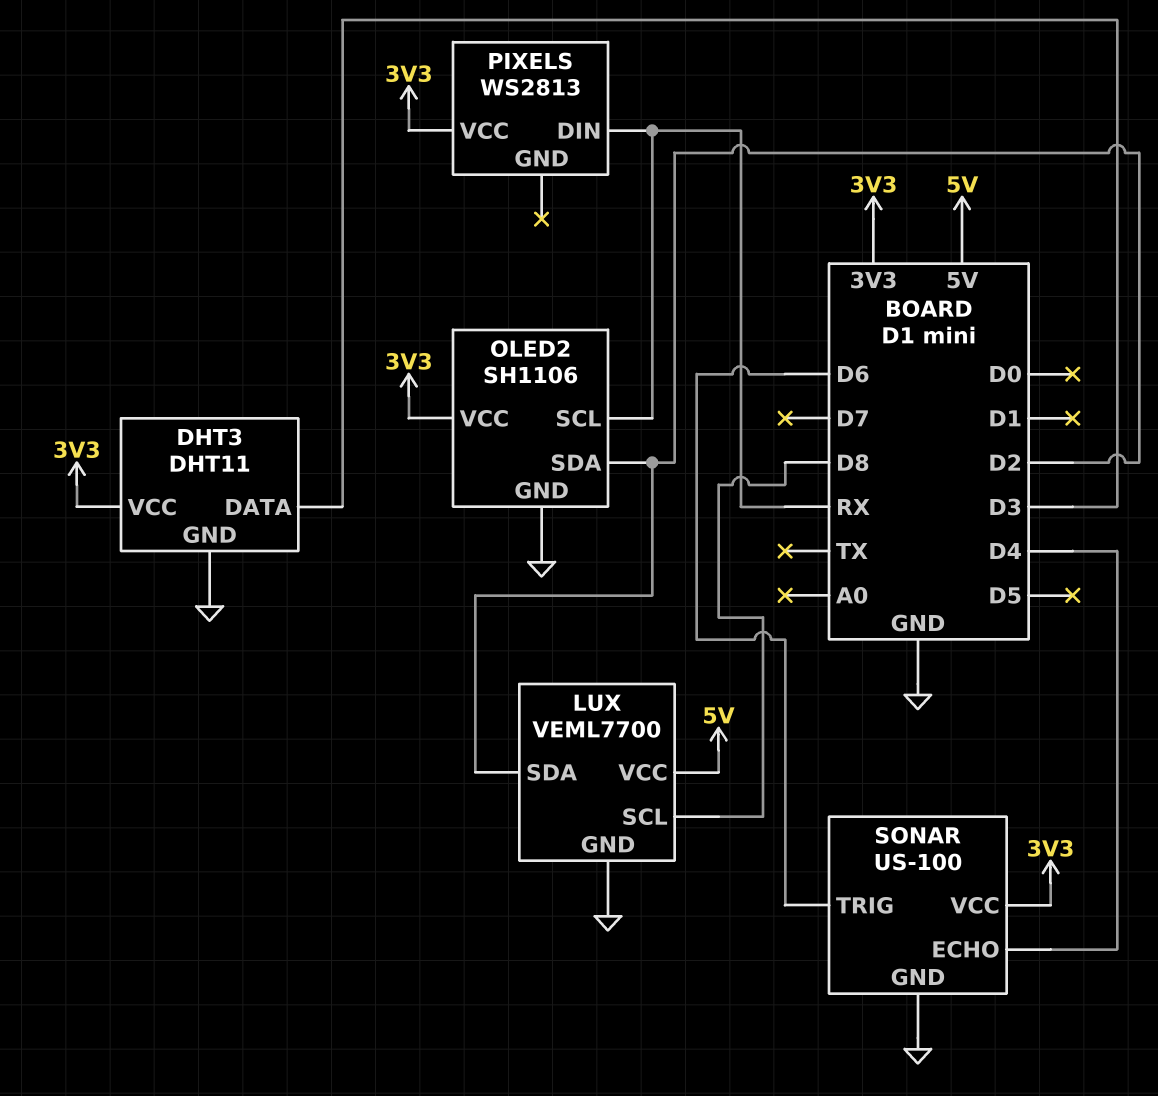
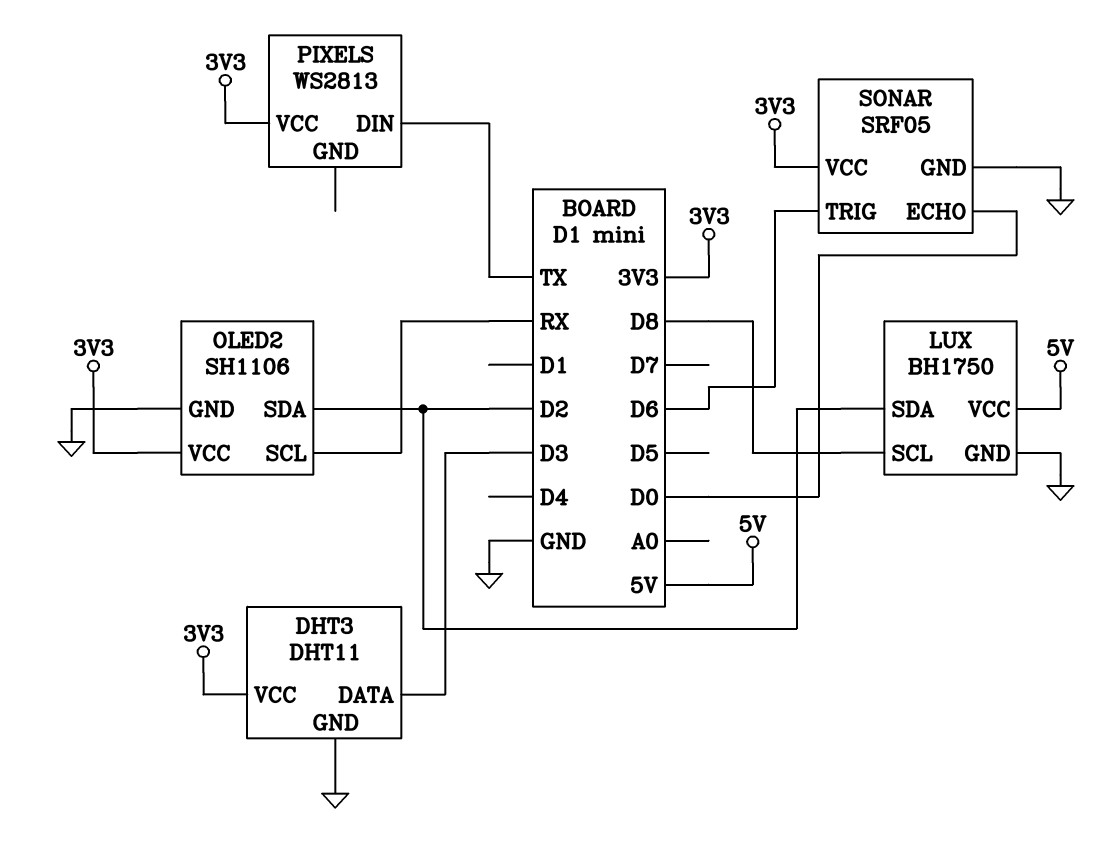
LUX: VEML7700 -> BH1750
PIXELS pin DIN: RX -> TX
SONAR: US-100 -> SRF05
SONAR pin ECHO: D4 -> D0

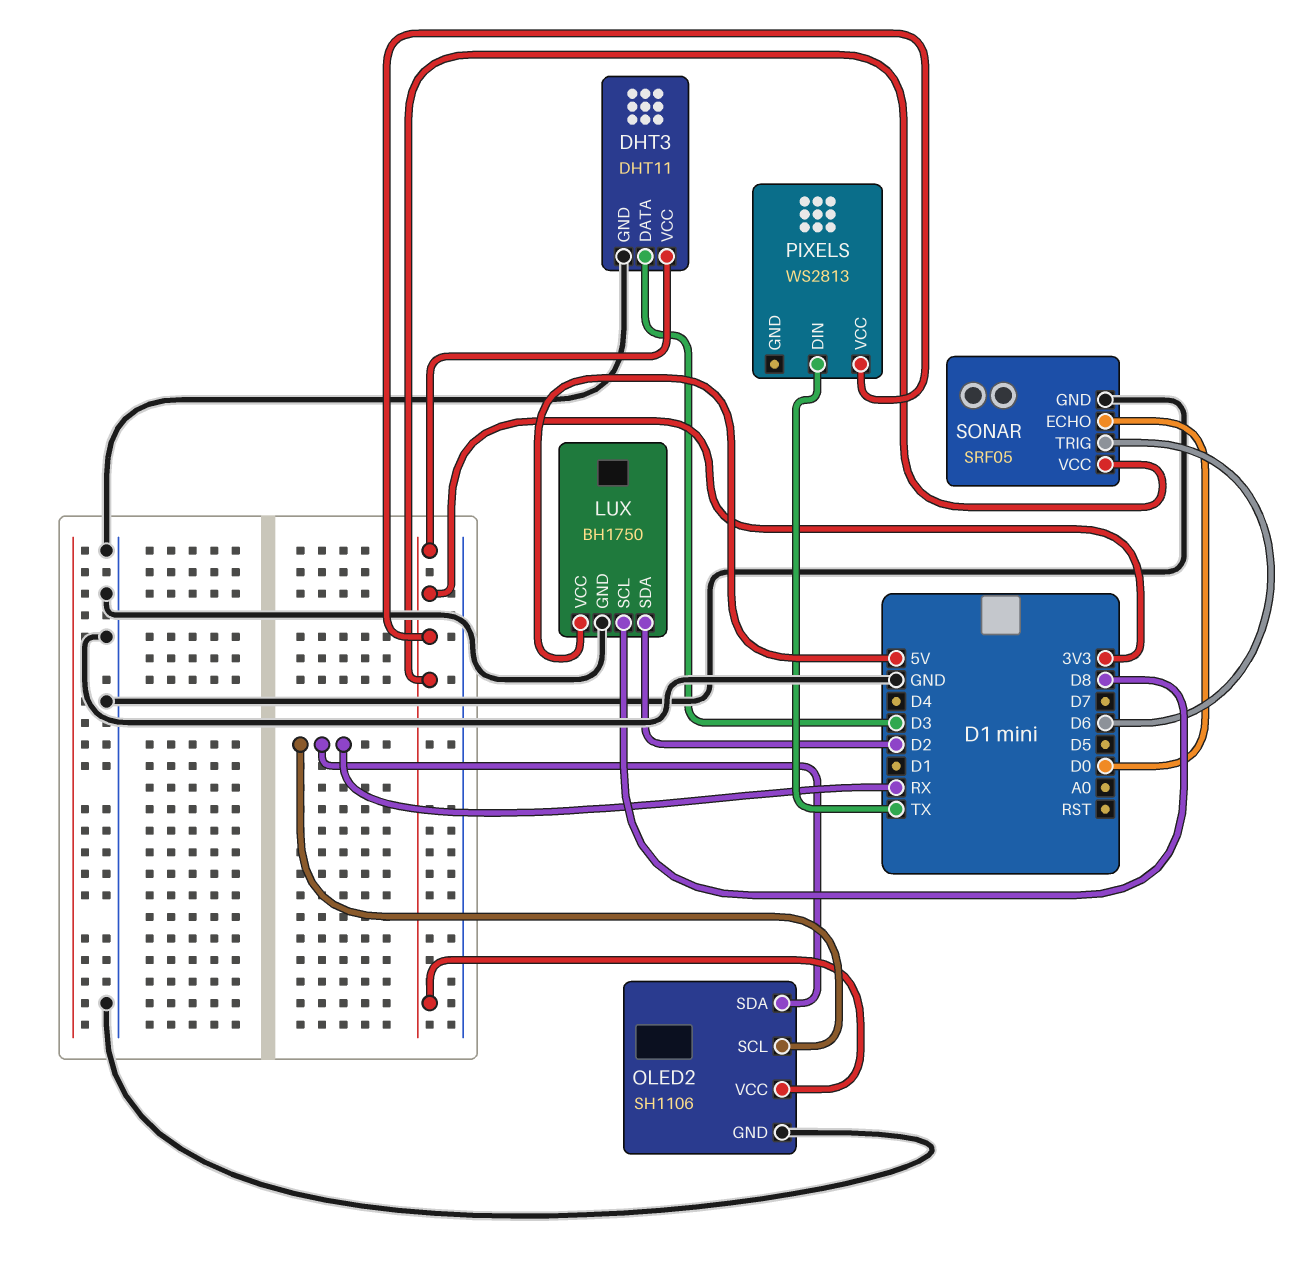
OLED2 pin SDA: D2 -> RX

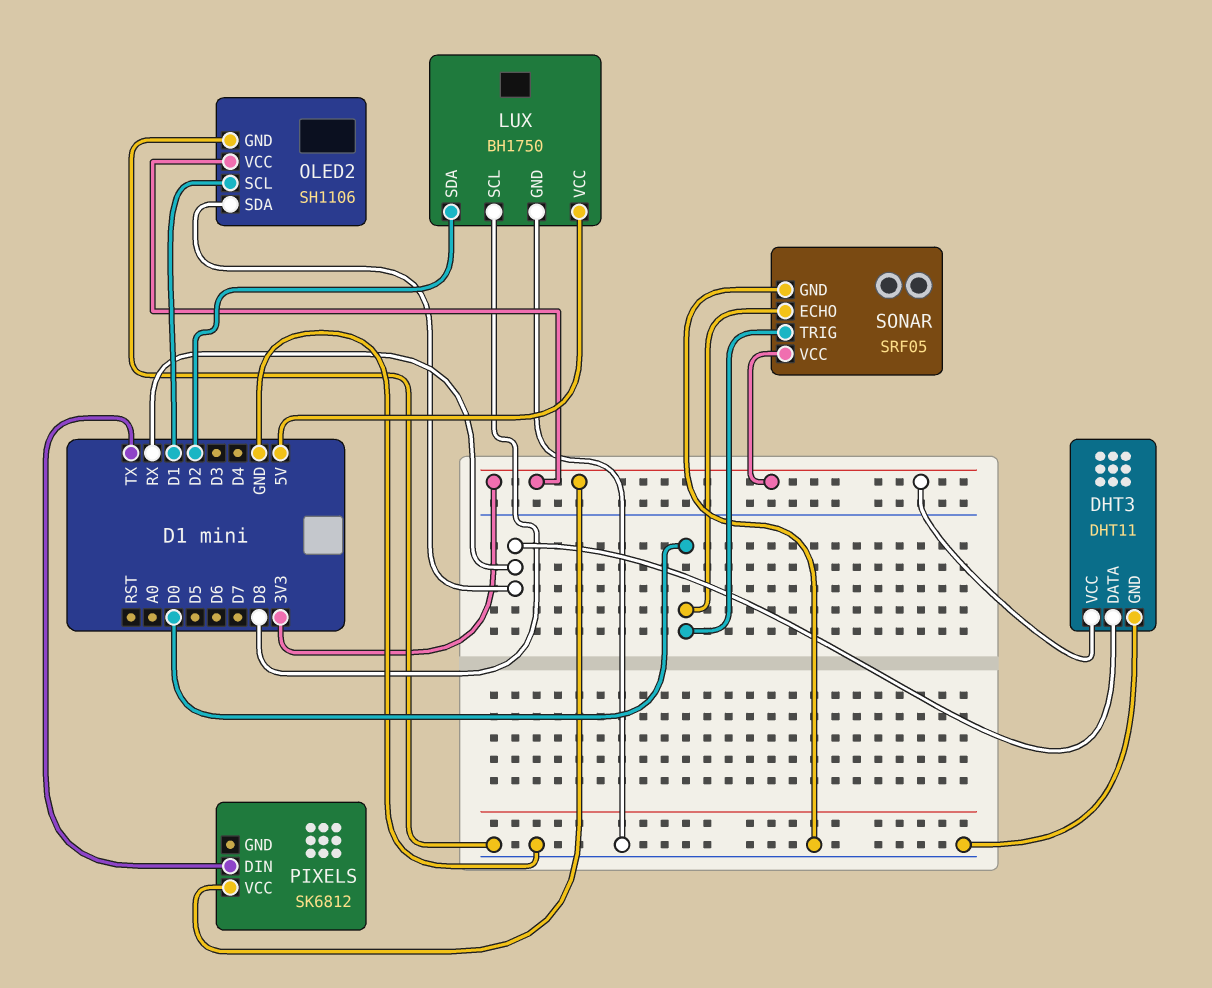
DHT3 pin DATA: D3 -> RX
OLED2 pin SCL: RX -> D1
PIXELS: WS2813 -> SK6812
SONAR pin TRIG: D6 -> D0

